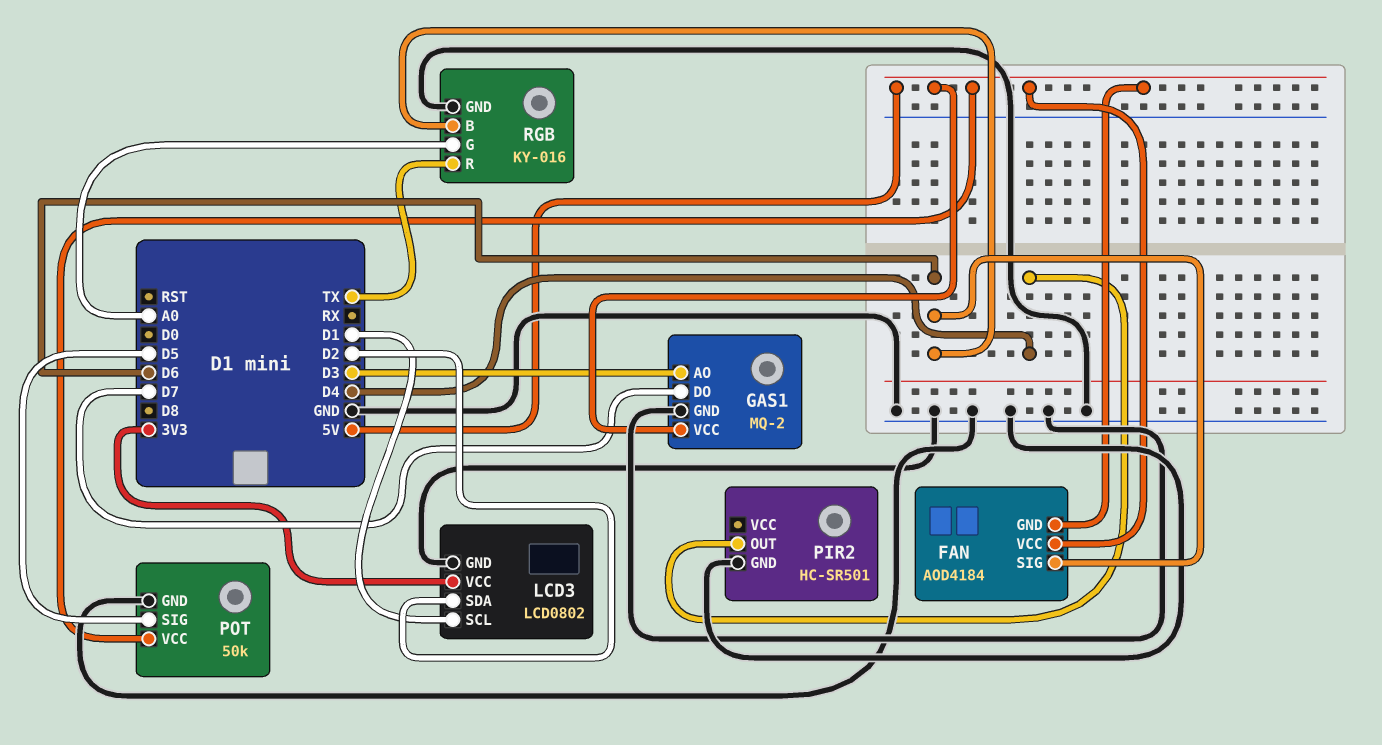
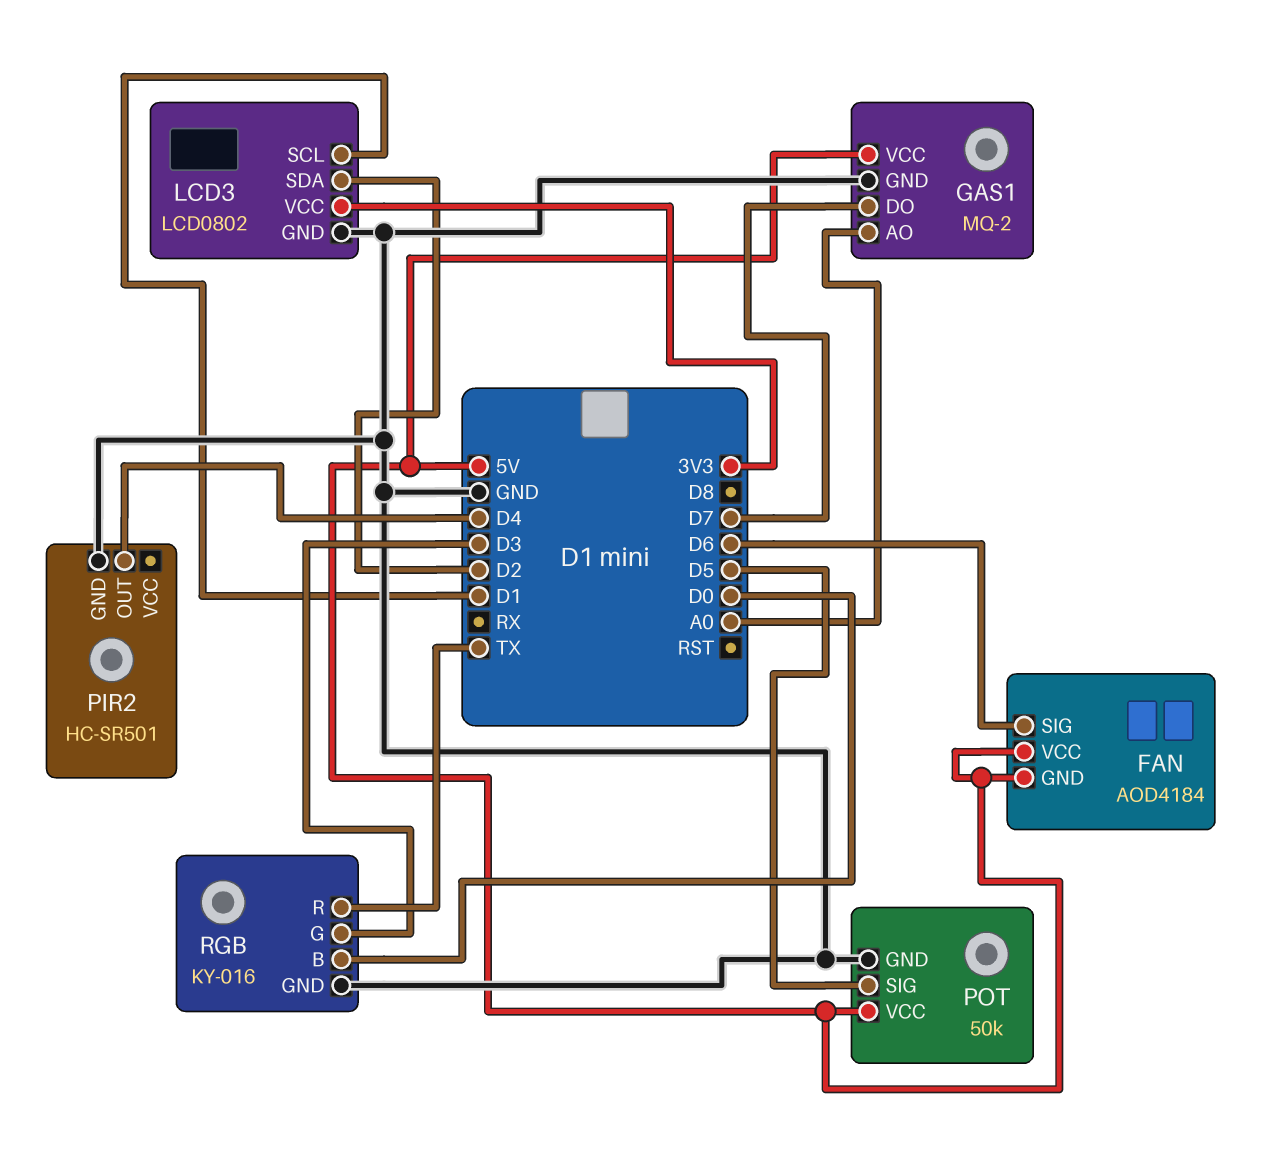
GAS1 pin AO: D3 -> A0
RGB pin B: D6 -> D0
RGB pin G: A0 -> D3

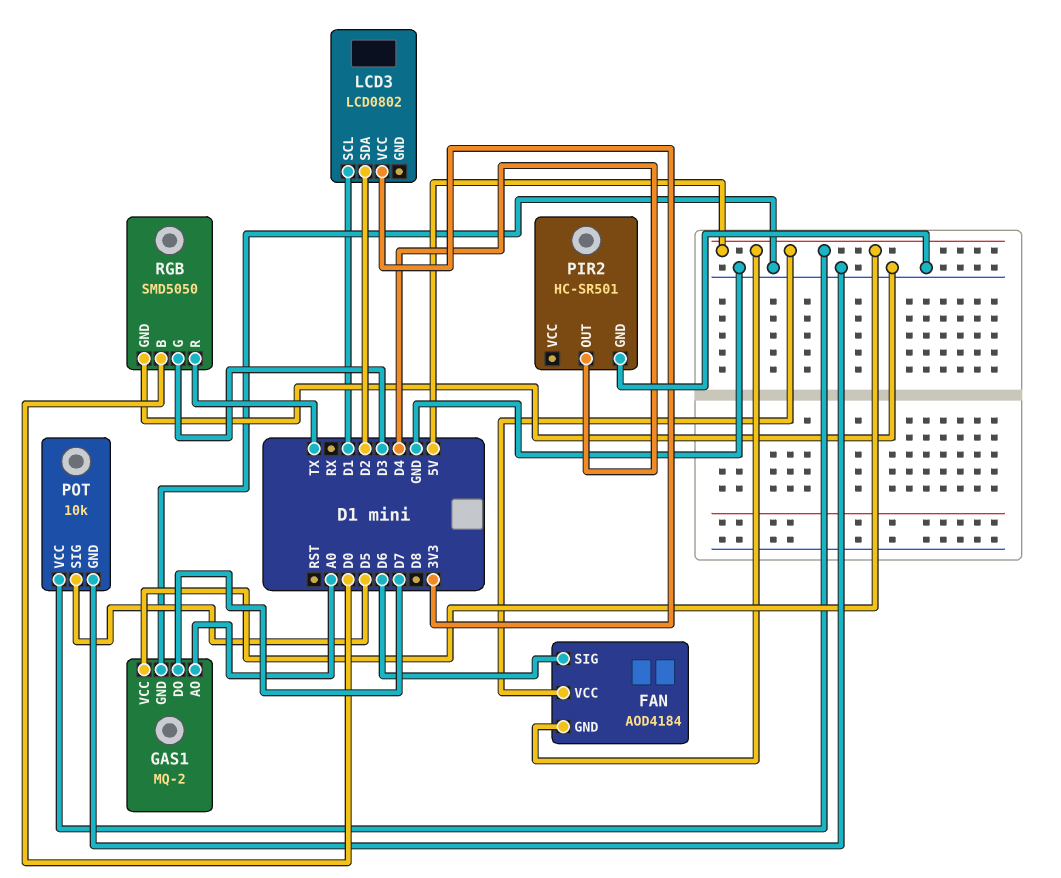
LCD3 pin GND: GND -> none
POT: 50k -> 10k
RGB: KY-016 -> SMD5050

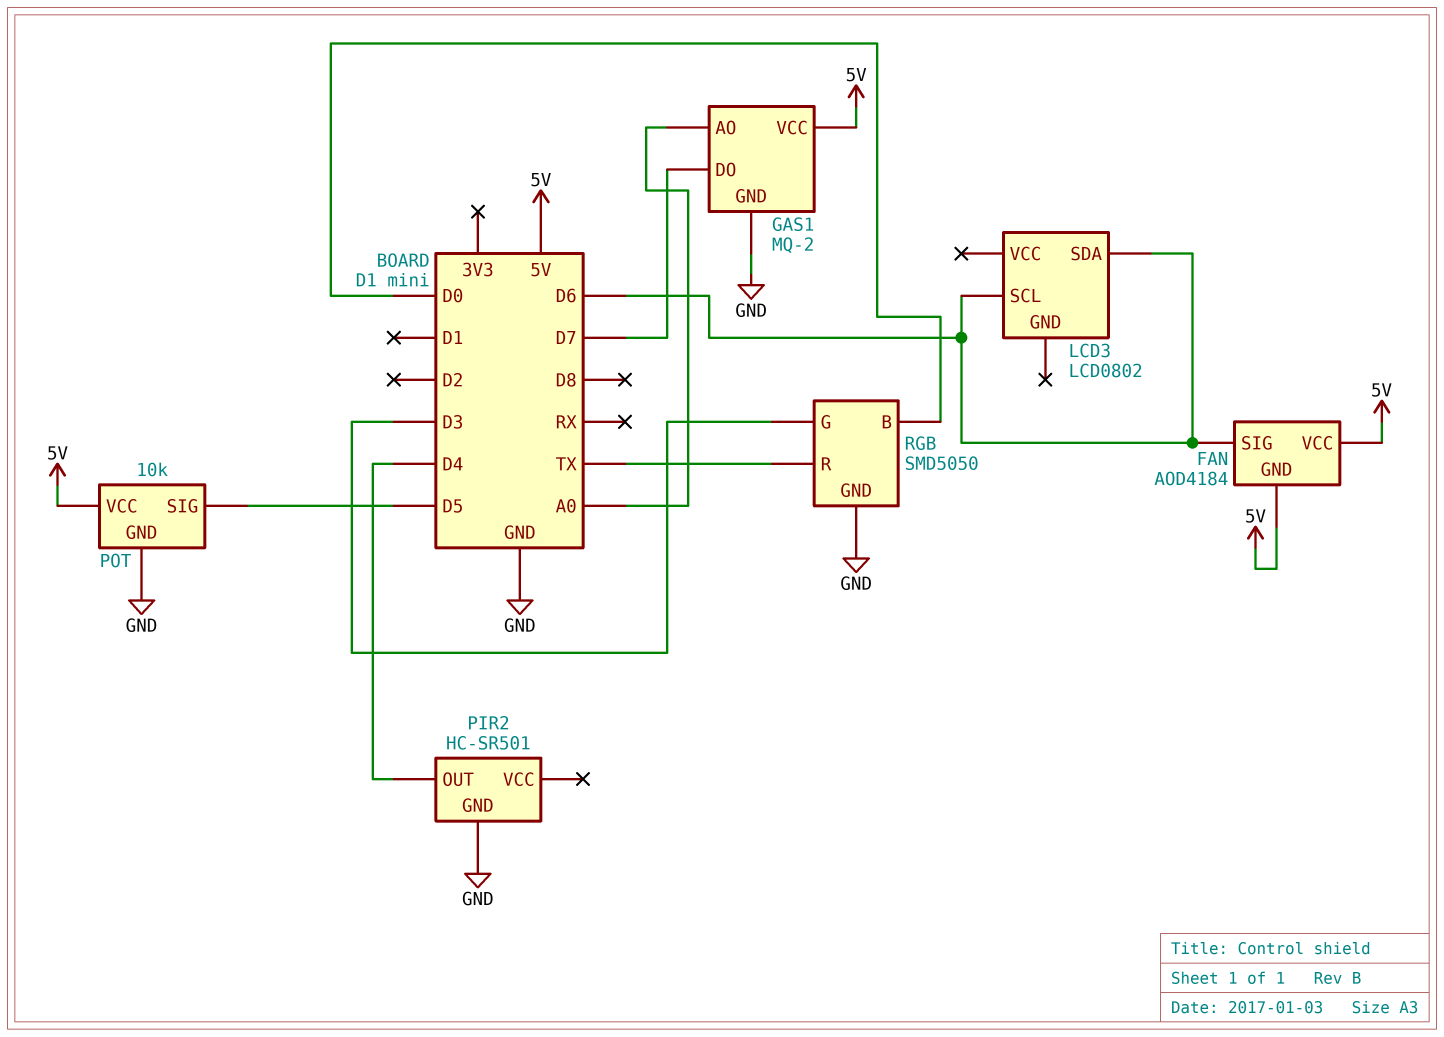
LCD3 pin SCL: D1 -> D6
LCD3 pin SDA: D2 -> D6
LCD3 pin VCC: 3V3 -> none

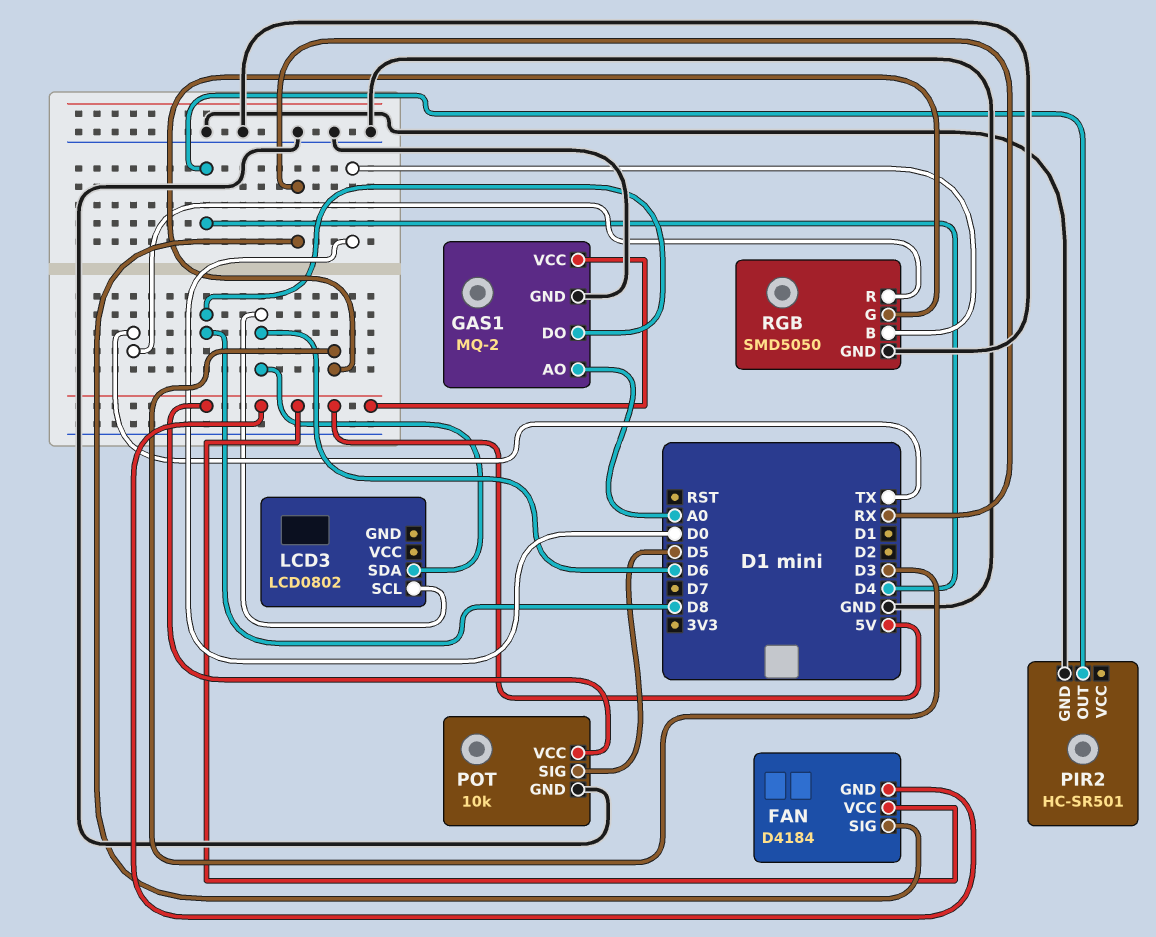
FAN: AOD4184 -> D4184
FAN pin SIG: D6 -> RX
GAS1 pin DO: D7 -> D8

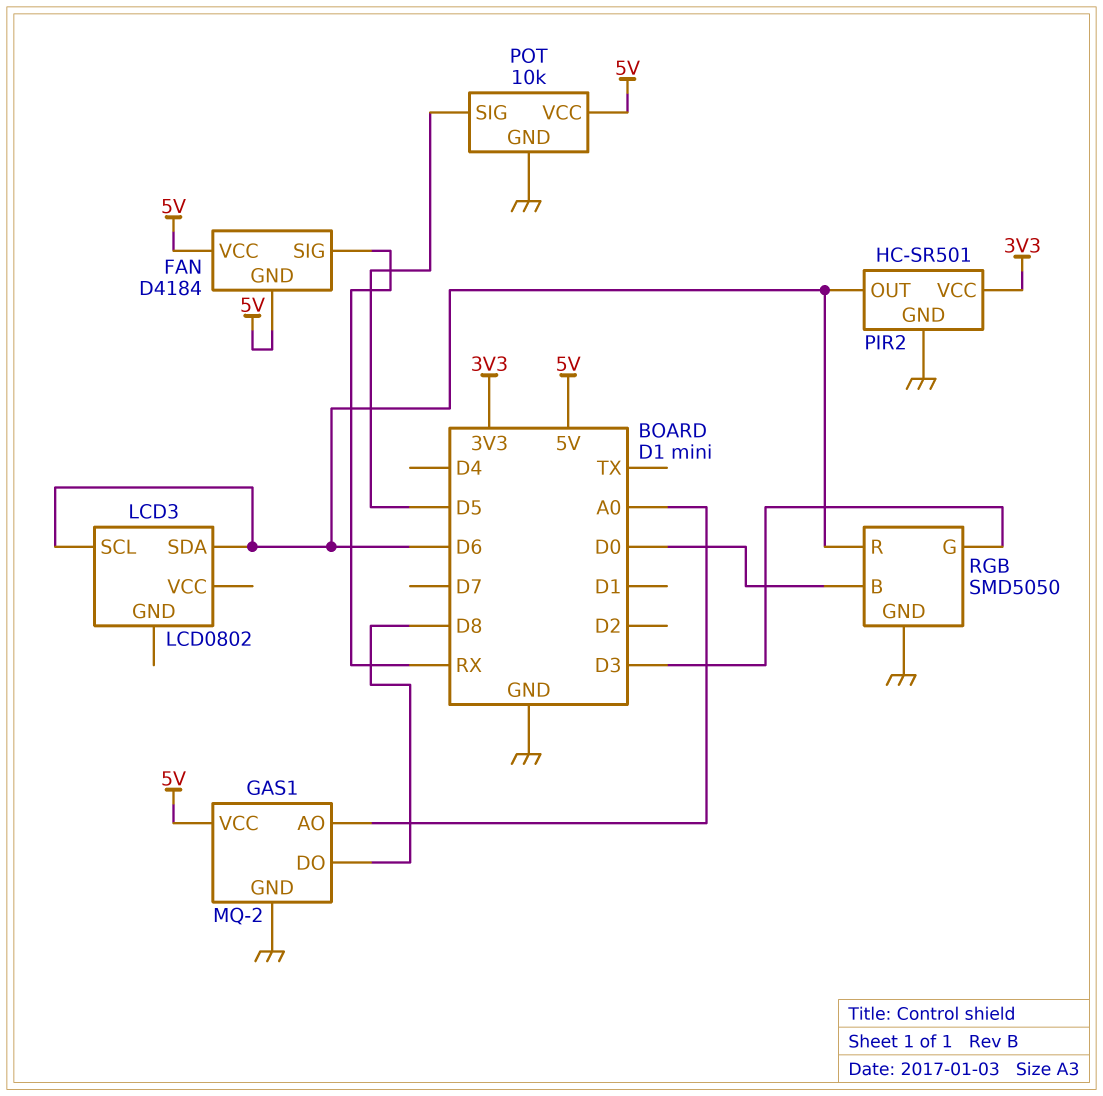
PIR2 pin OUT: D4 -> D6
PIR2 pin VCC: none -> 3V3
RGB pin R: TX -> D6

